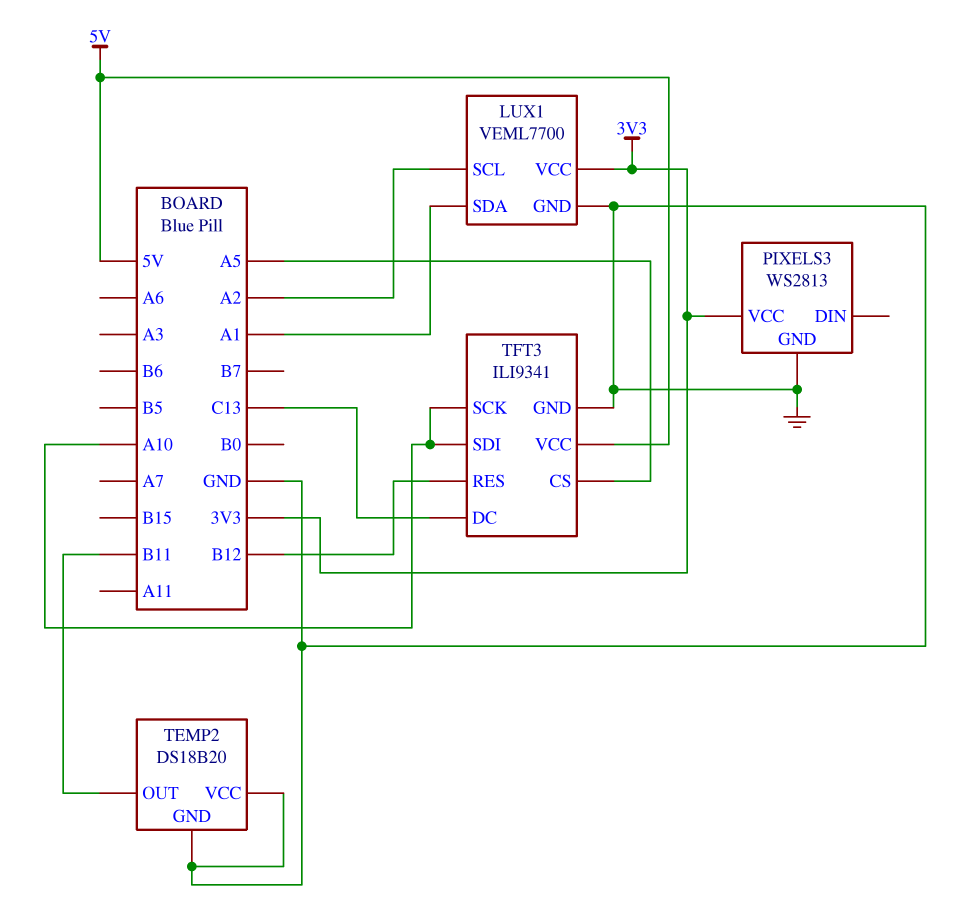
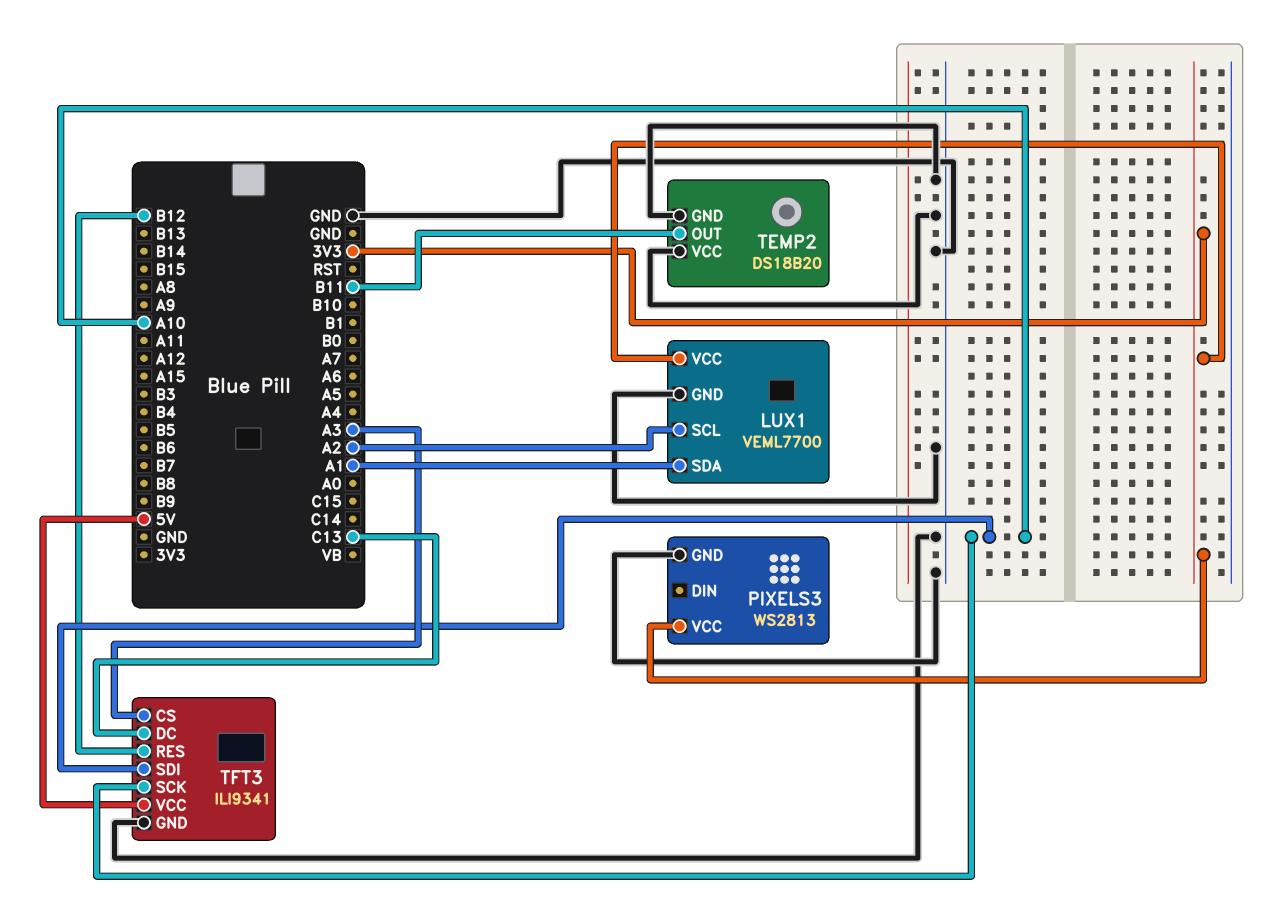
TFT3 pin CS: A5 -> A3

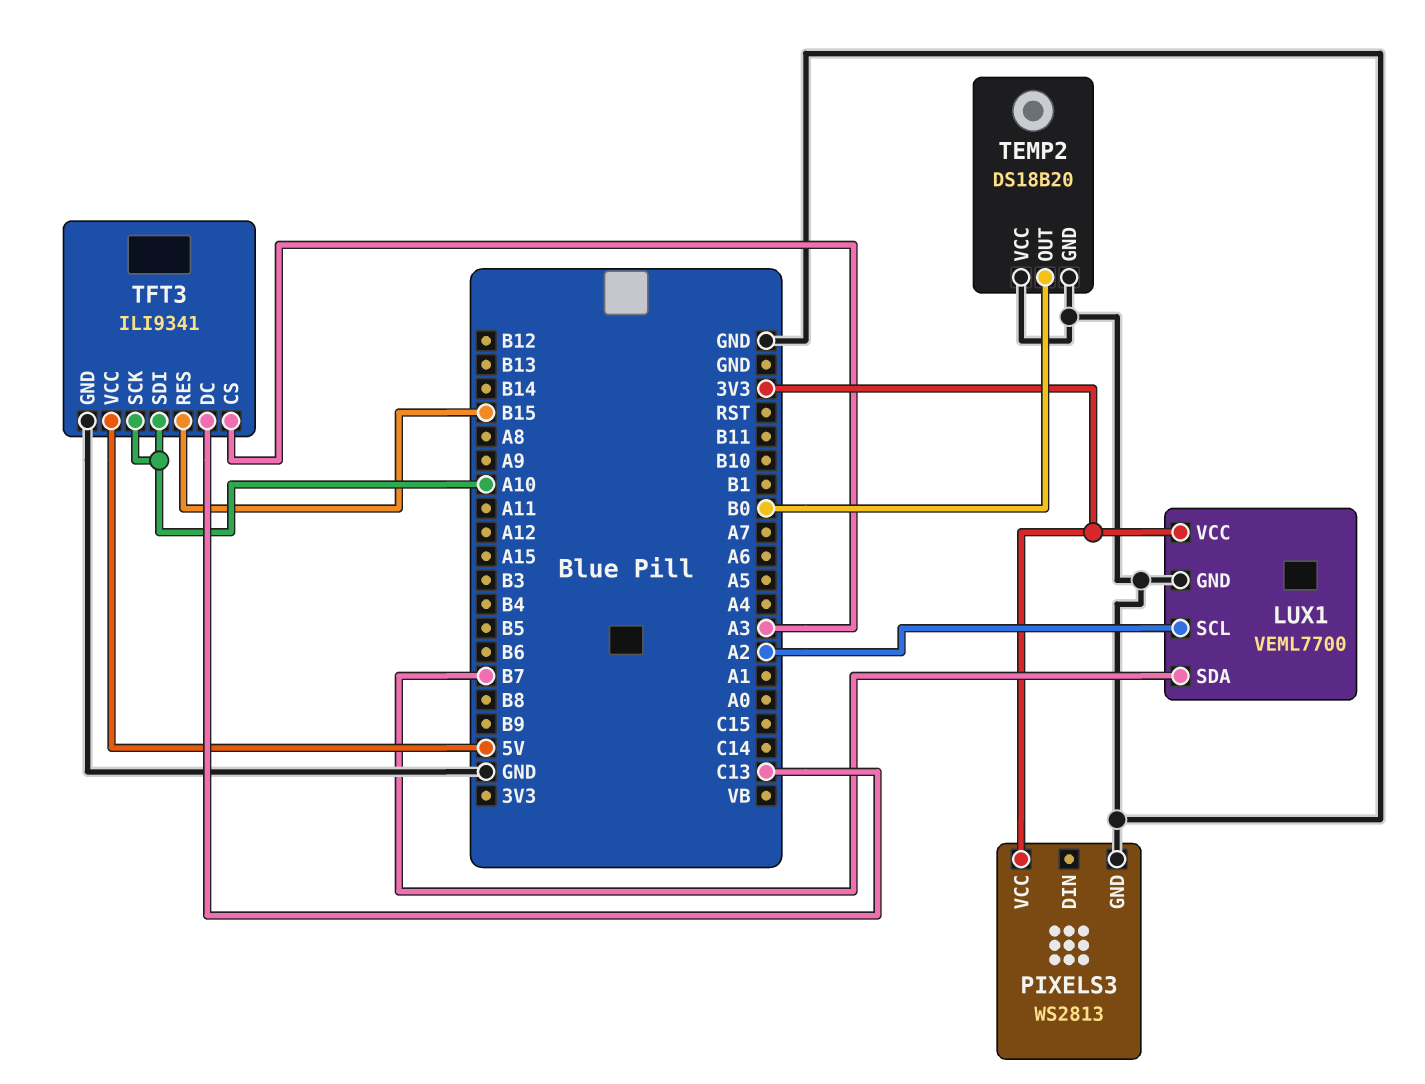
LUX1 pin SDA: A1 -> B7
TEMP2 pin OUT: B11 -> B0
TFT3 pin RES: B12 -> B15

